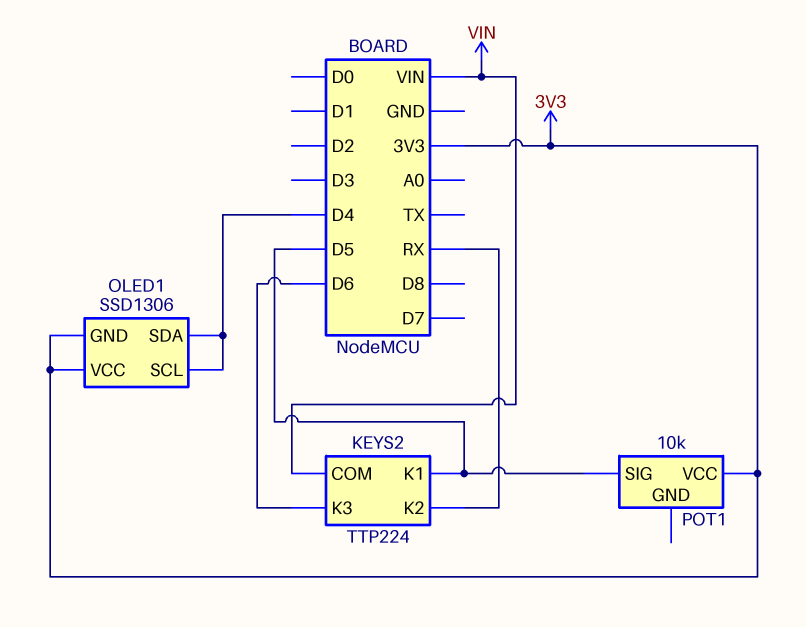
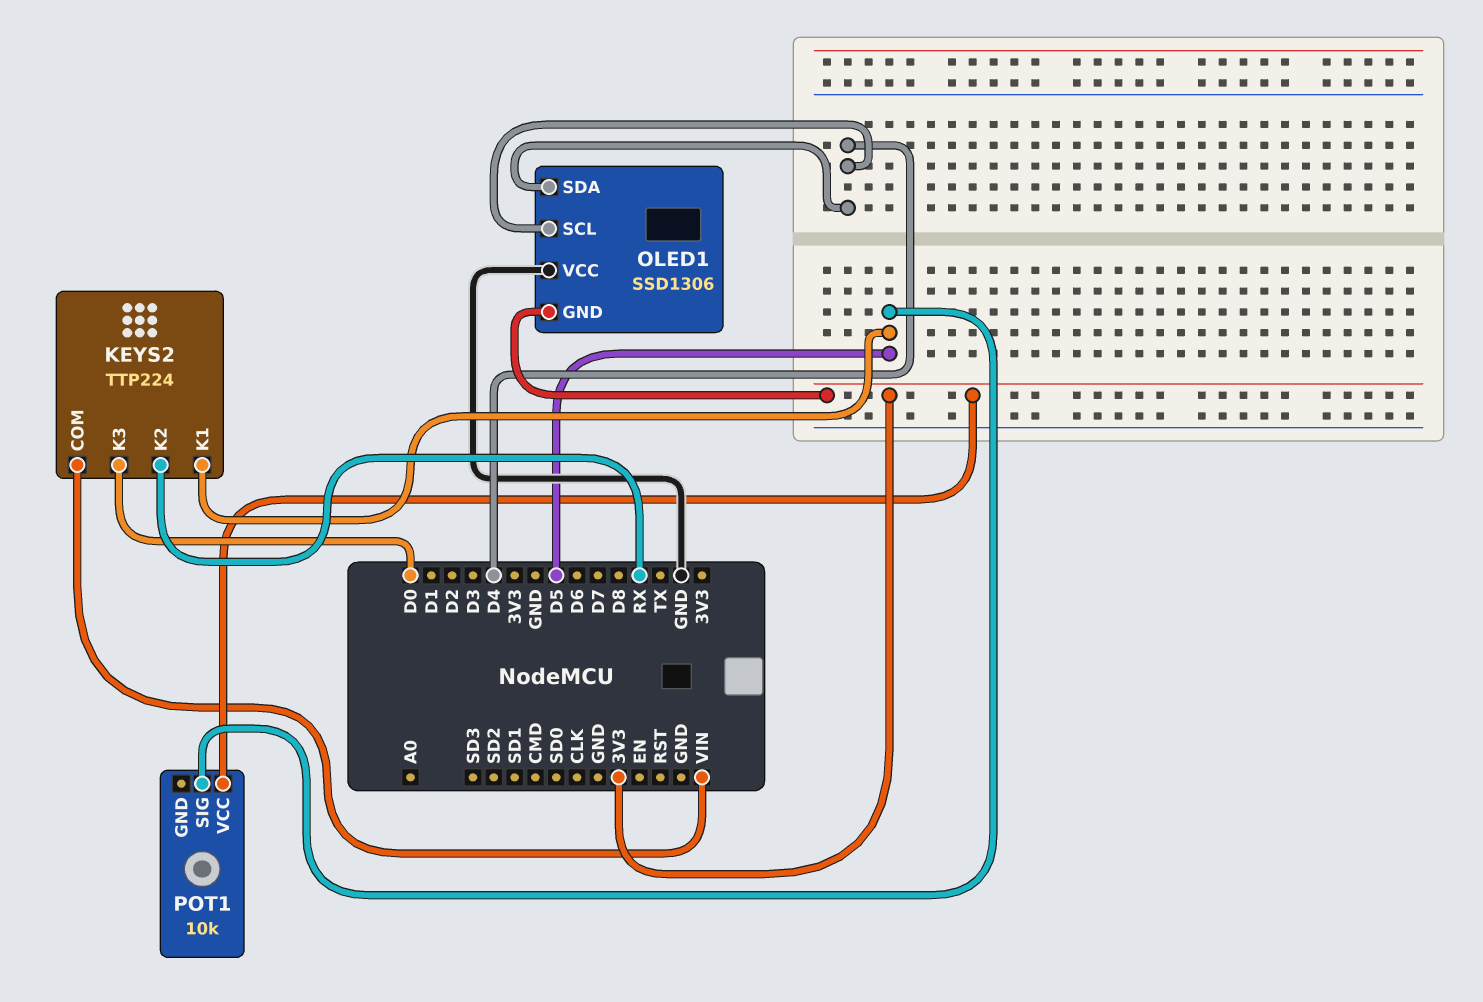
KEYS2 pin K3: D6 -> D0
OLED1 pin VCC: 3V3 -> GND

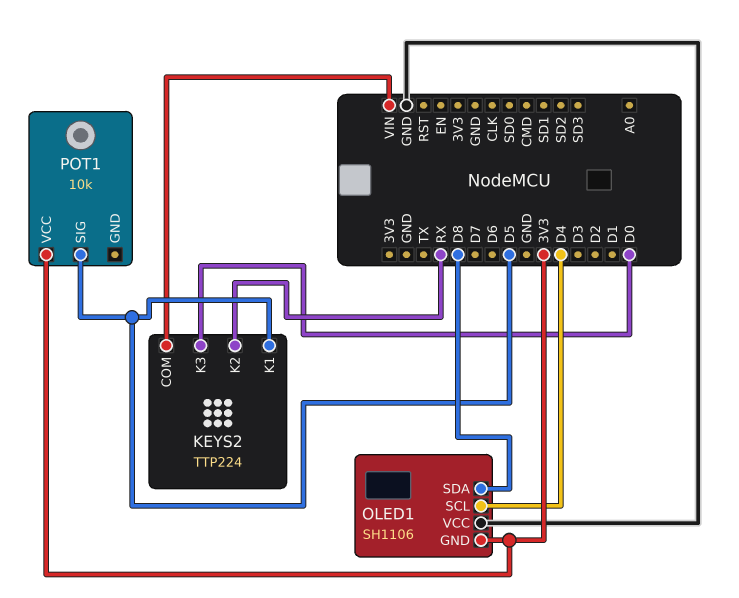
OLED1: SSD1306 -> SH1106
OLED1 pin SDA: D4 -> D8

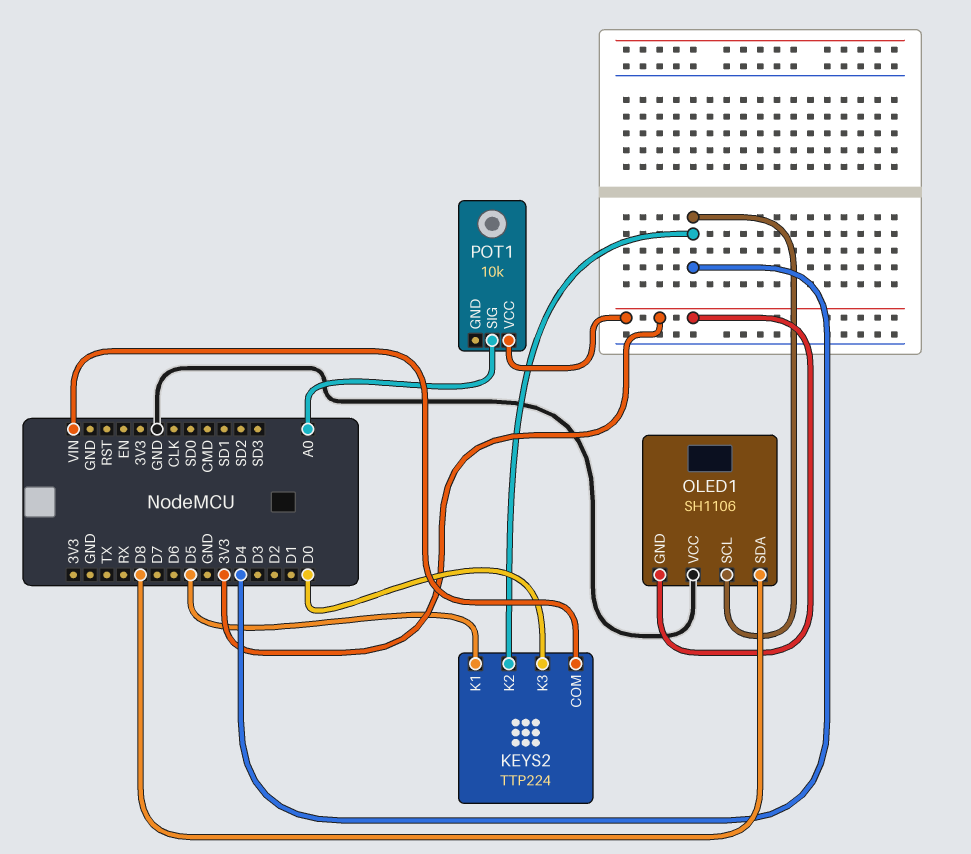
KEYS2 pin K2: RX -> D4
POT1 pin SIG: D5 -> A0

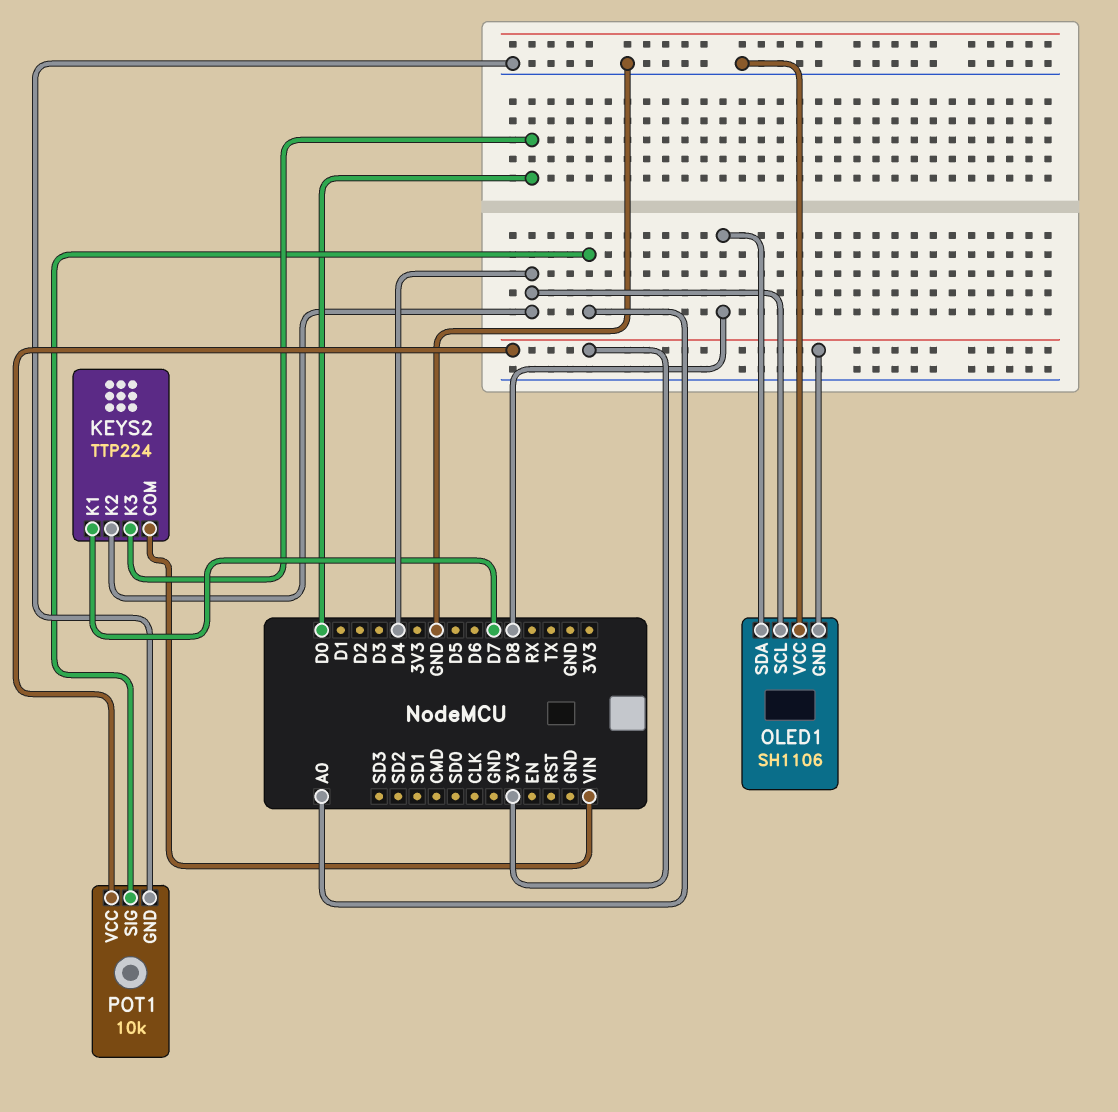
KEYS2 pin K1: D5 -> D7
POT1 pin GND: none -> GND

